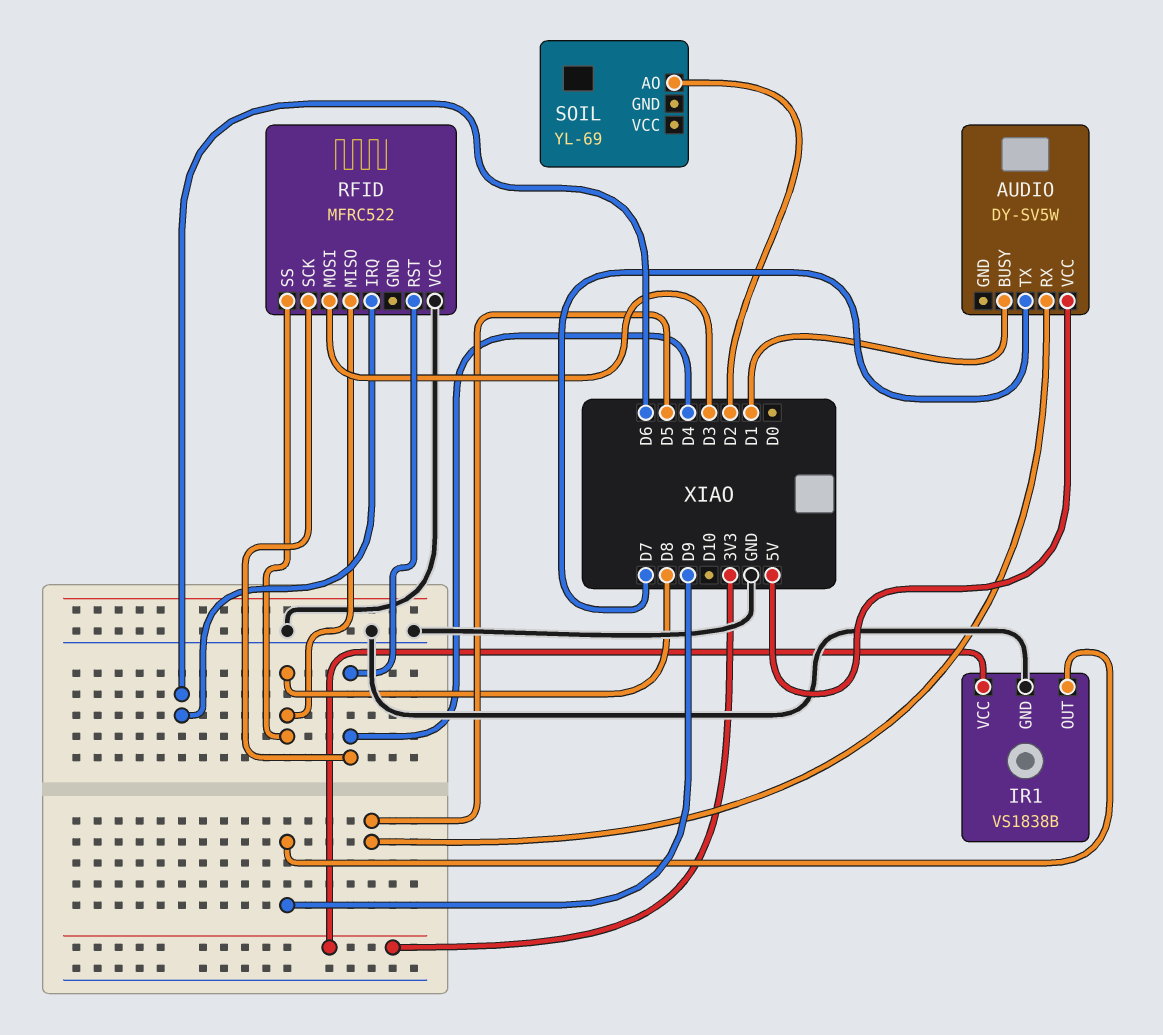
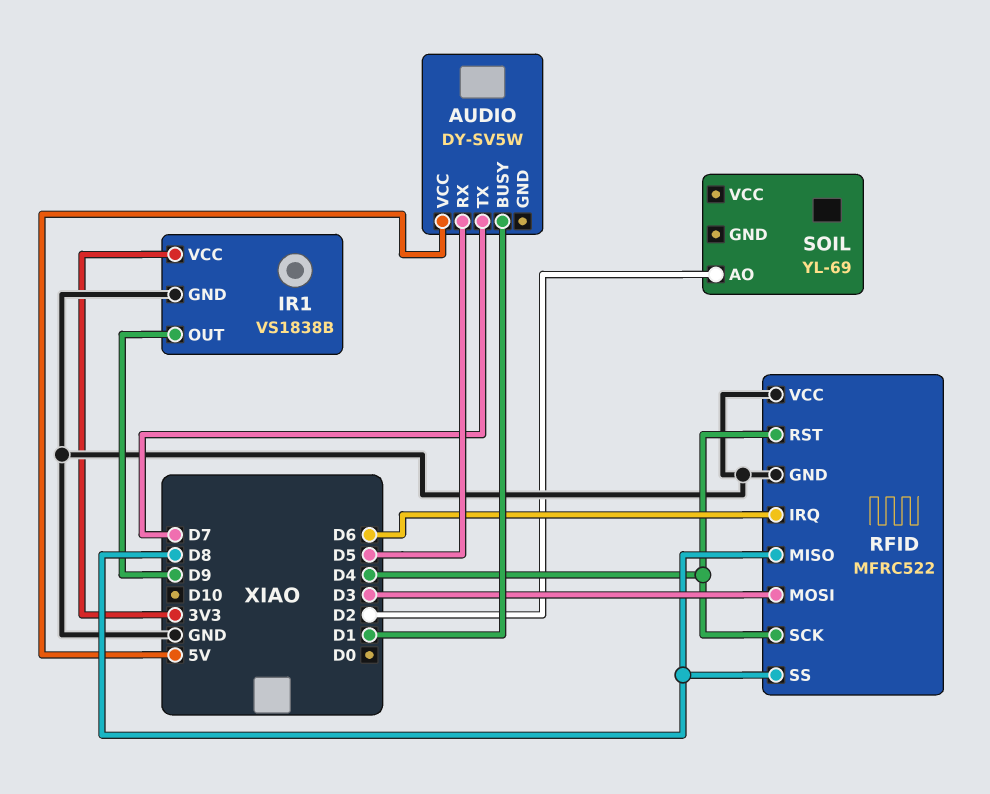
RFID pin GND: none -> GND

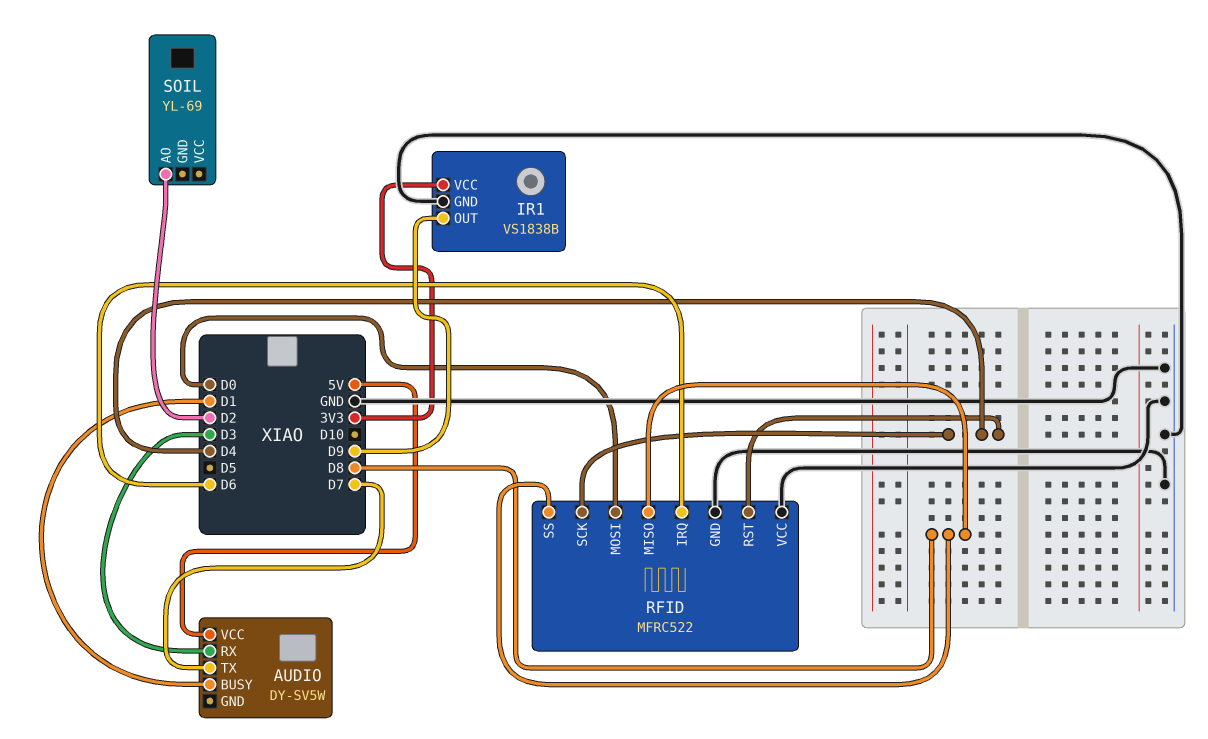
AUDIO pin RX: D5 -> D3
RFID pin MOSI: D3 -> D0

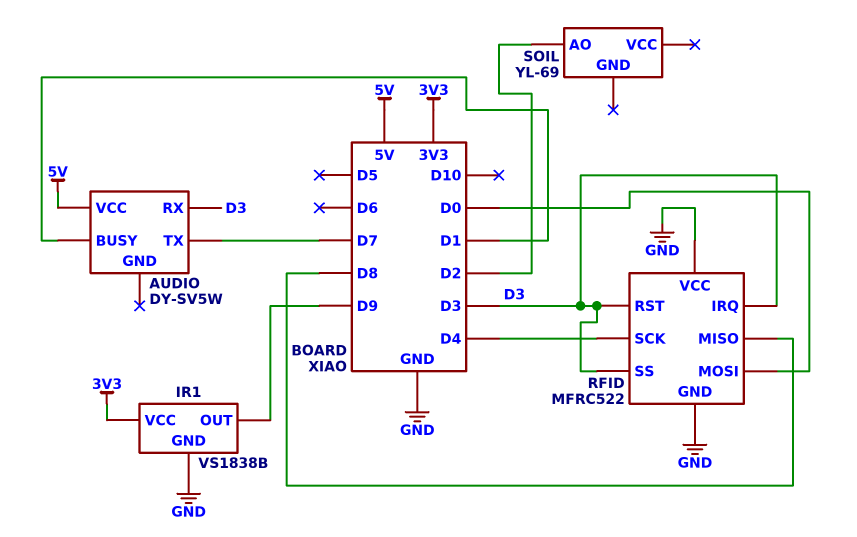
RFID pin IRQ: D6 -> D3
RFID pin RST: D4 -> D3
RFID pin SS: D8 -> D3

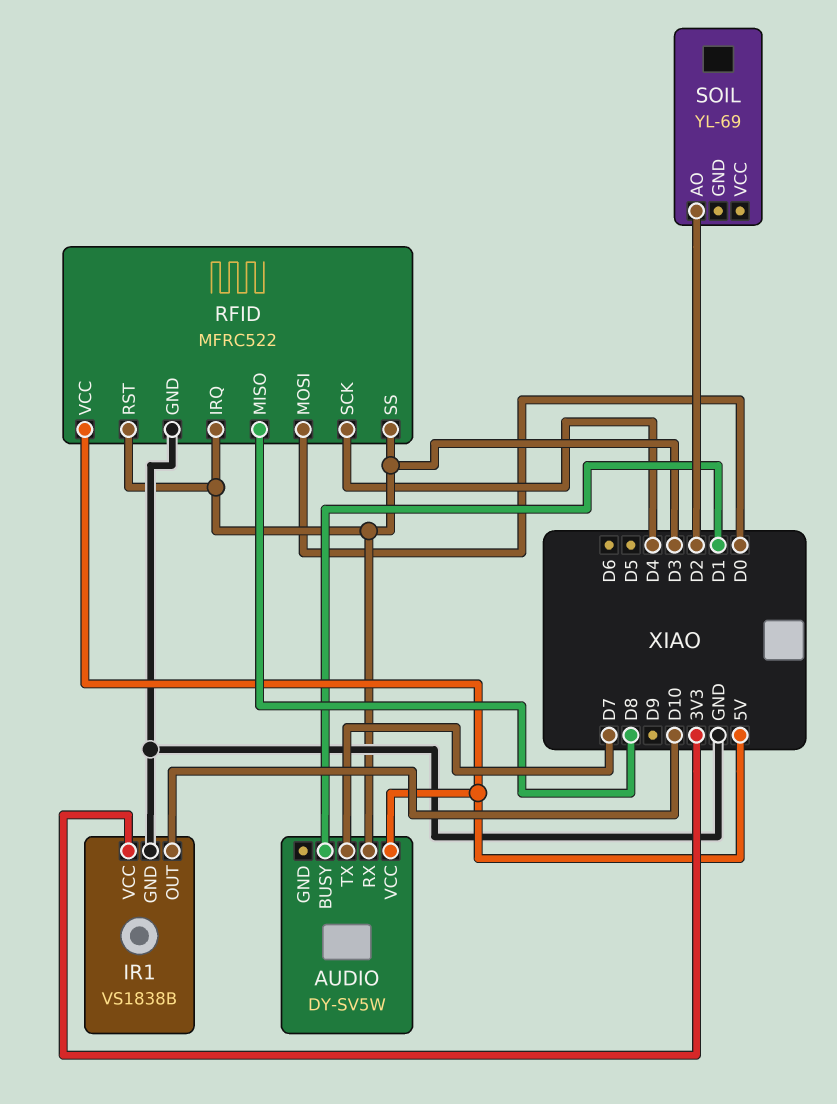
IR1 pin OUT: D9 -> D10
RFID pin VCC: GND -> 5V

